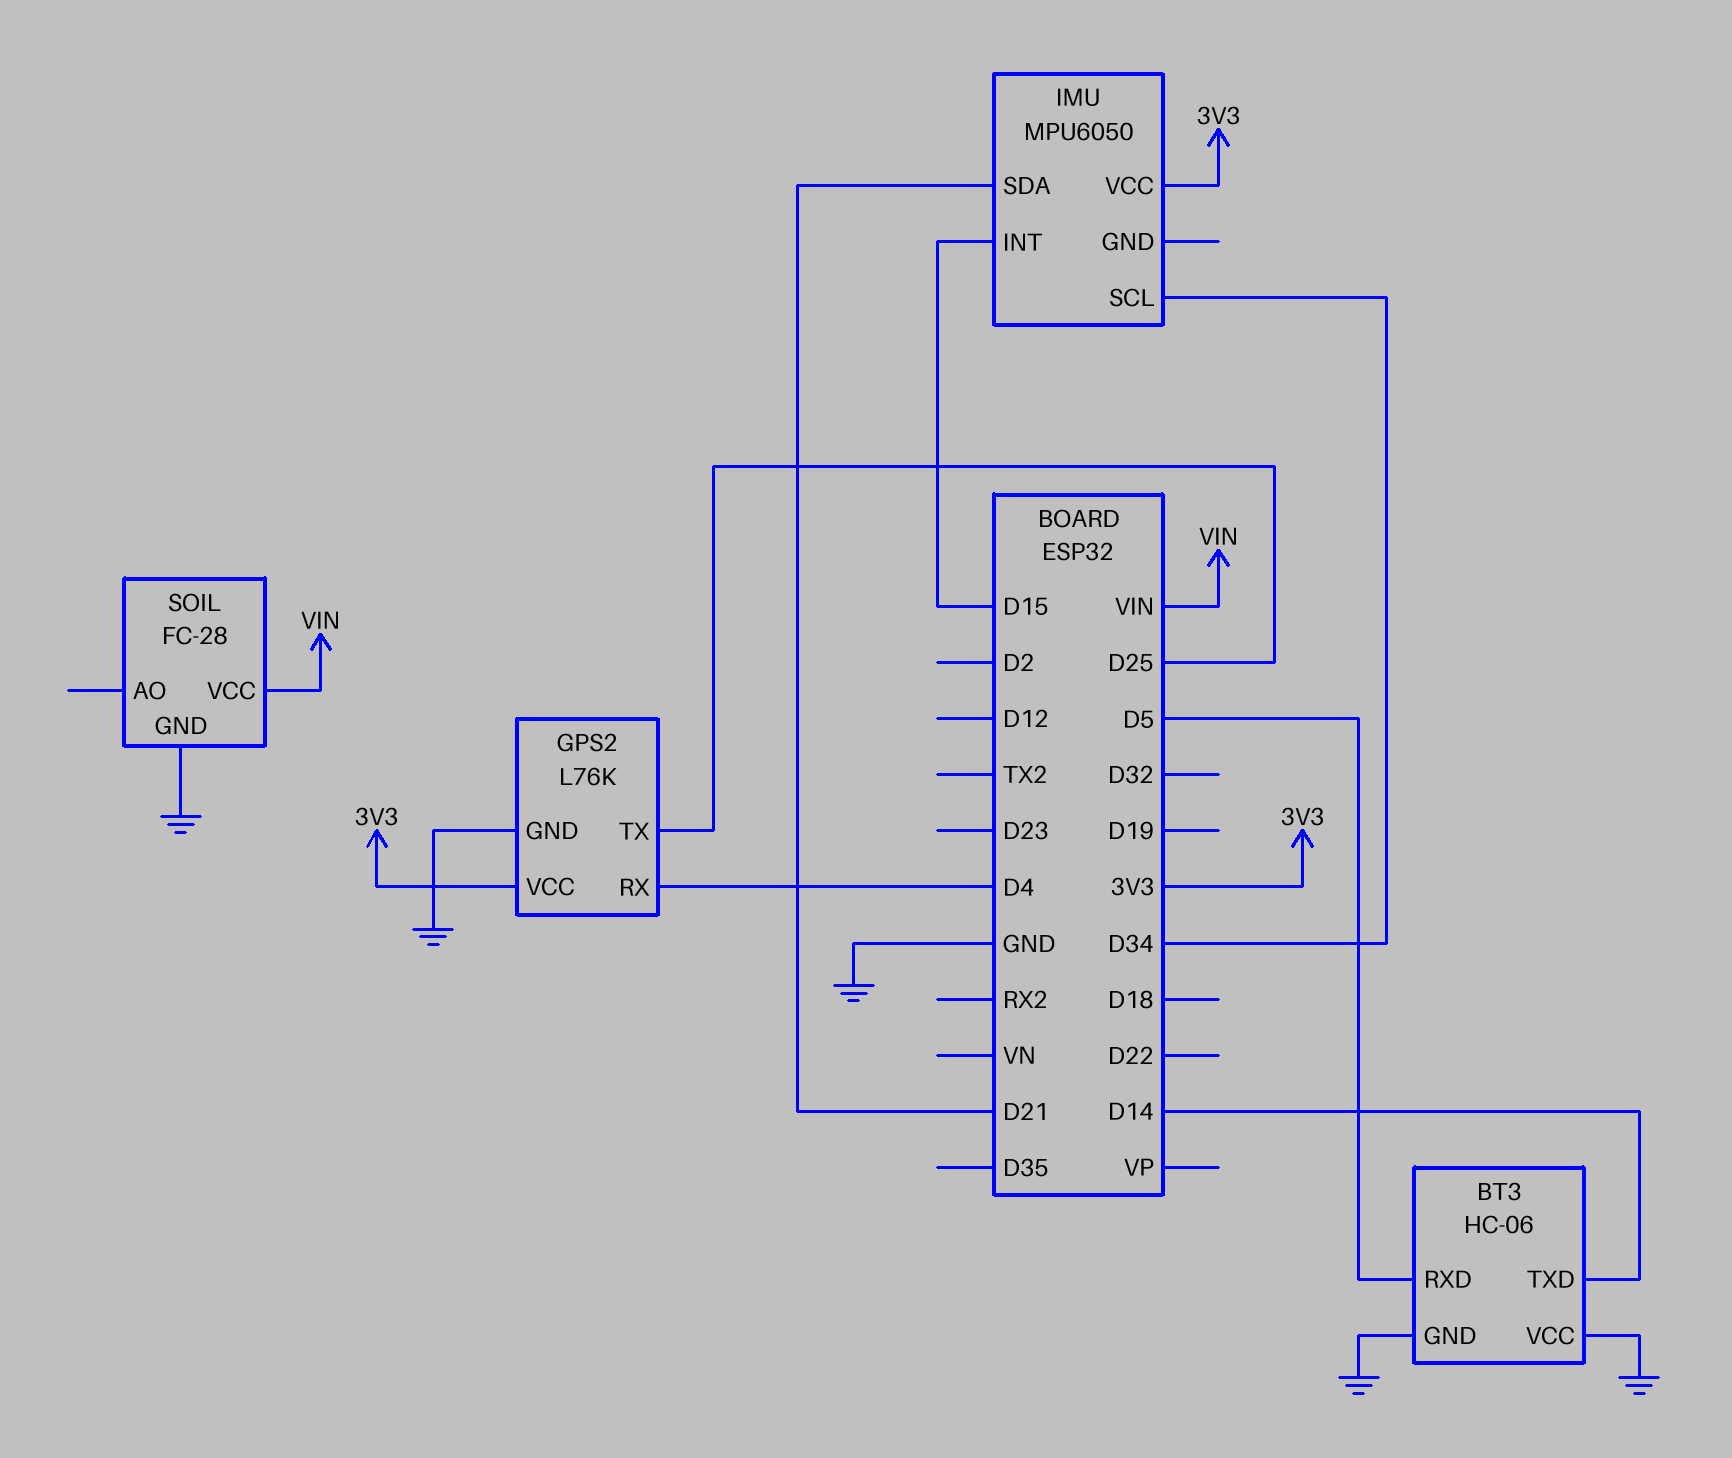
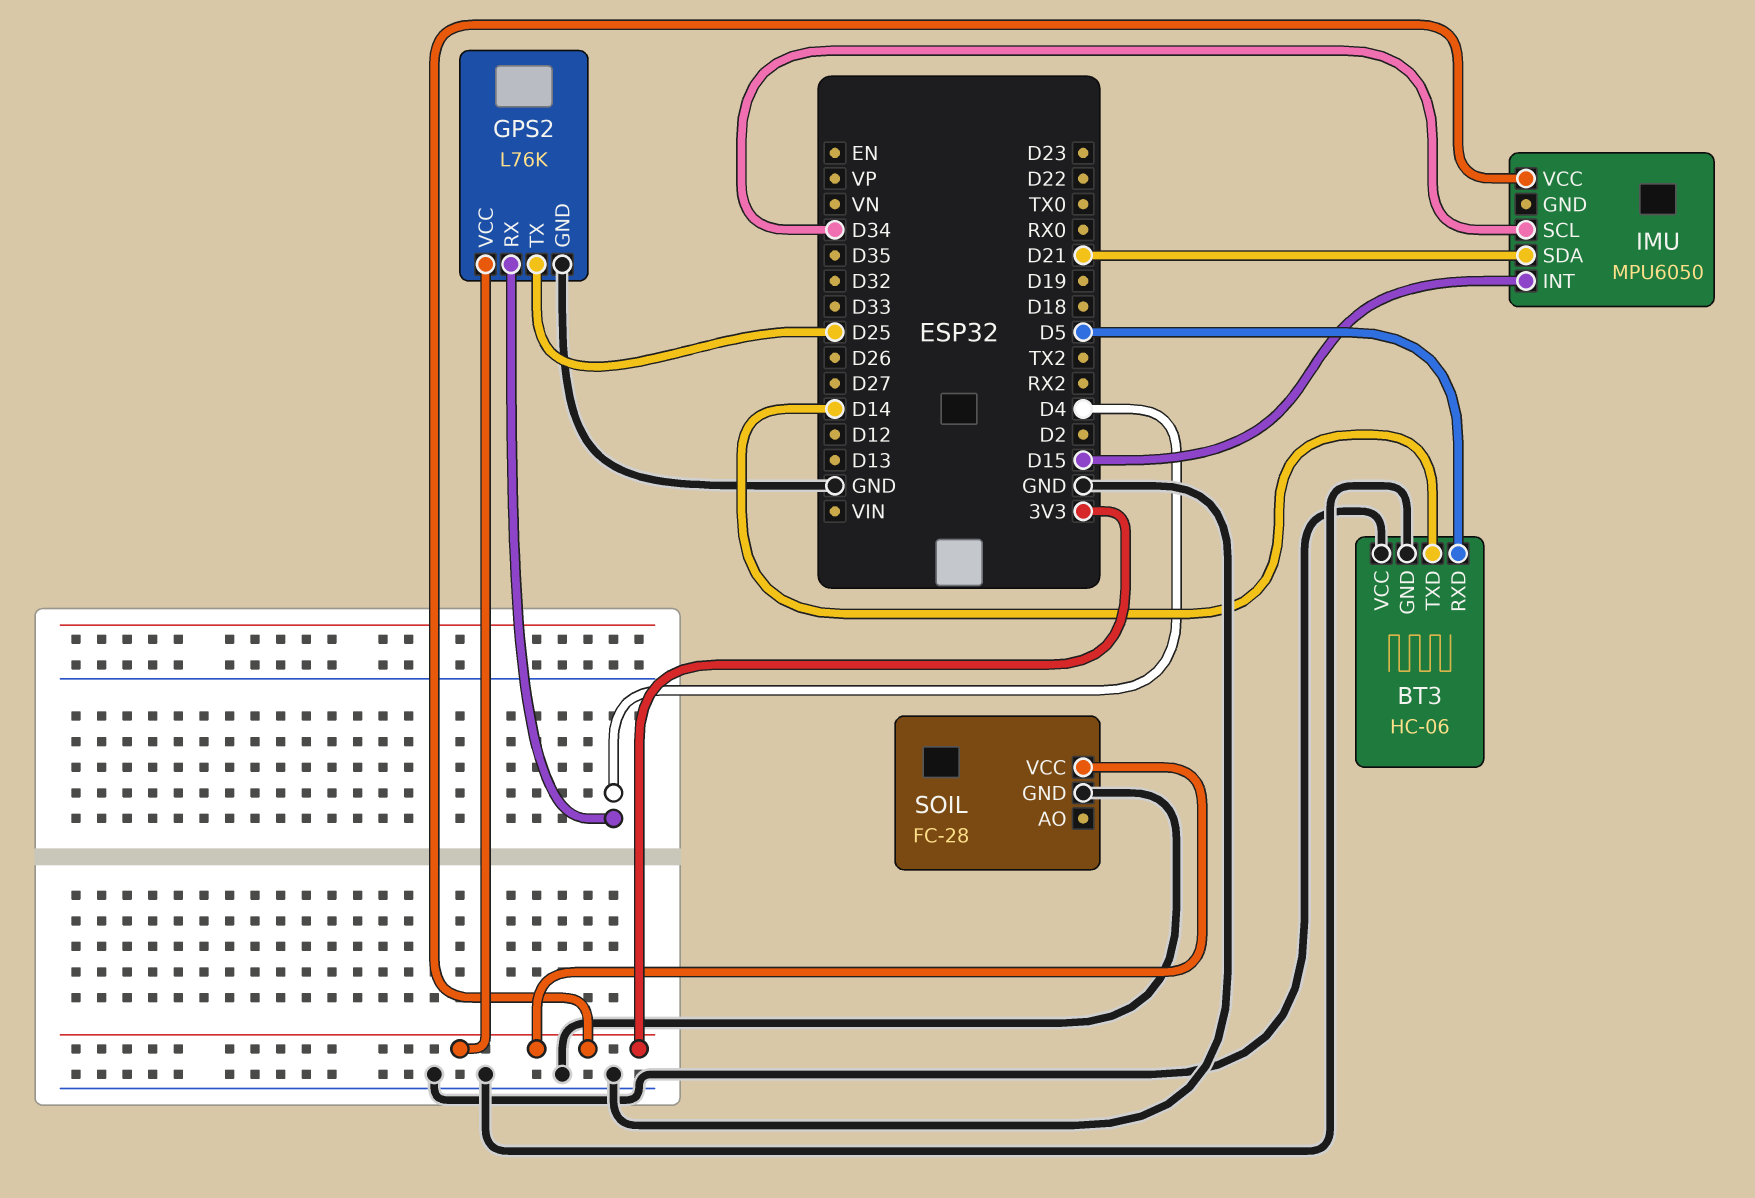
SOIL pin VCC: VIN -> 3V3

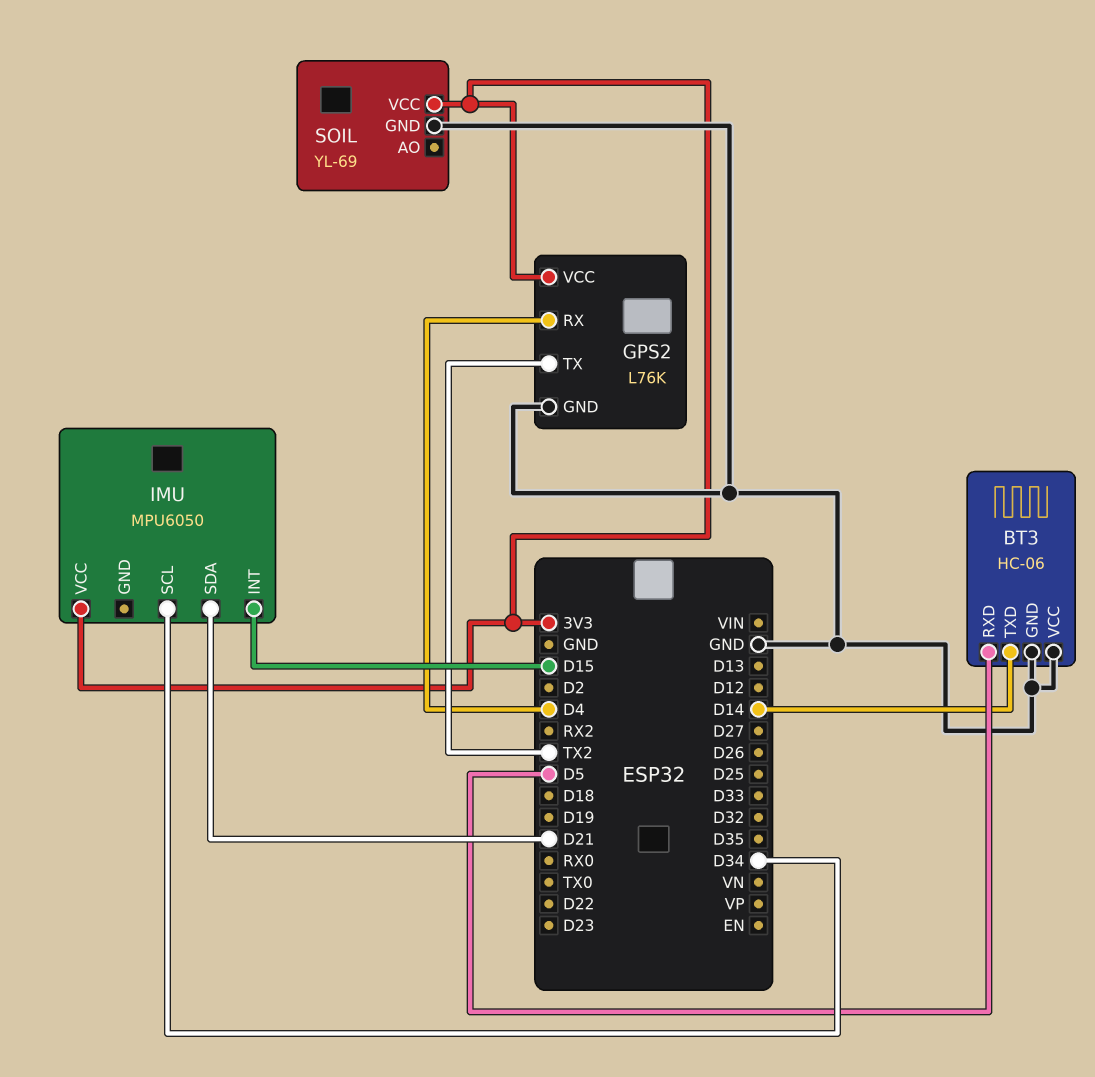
GPS2 pin TX: D25 -> TX2
SOIL: FC-28 -> YL-69

